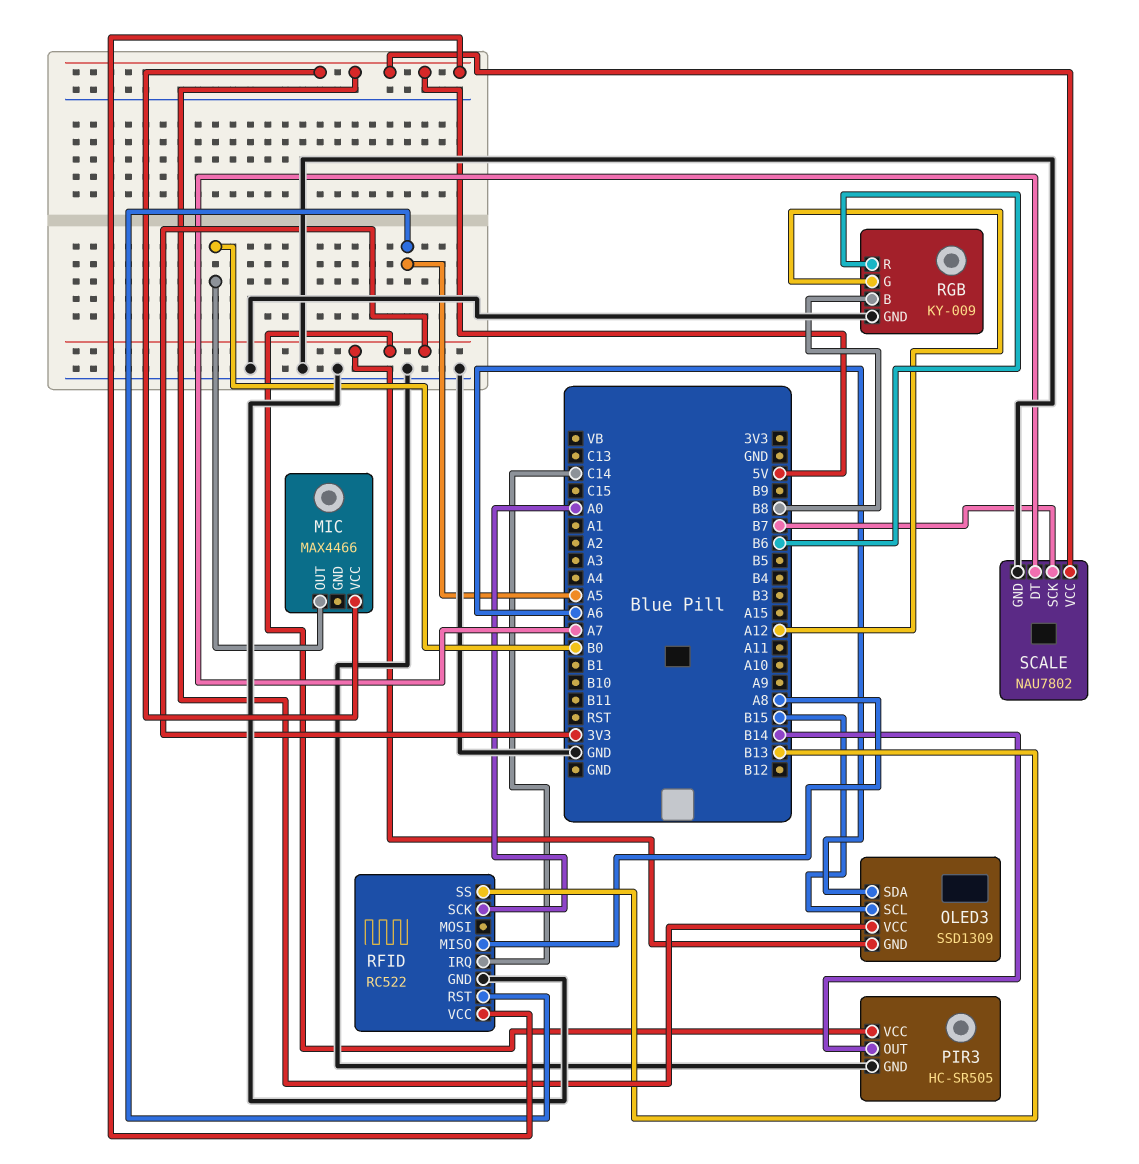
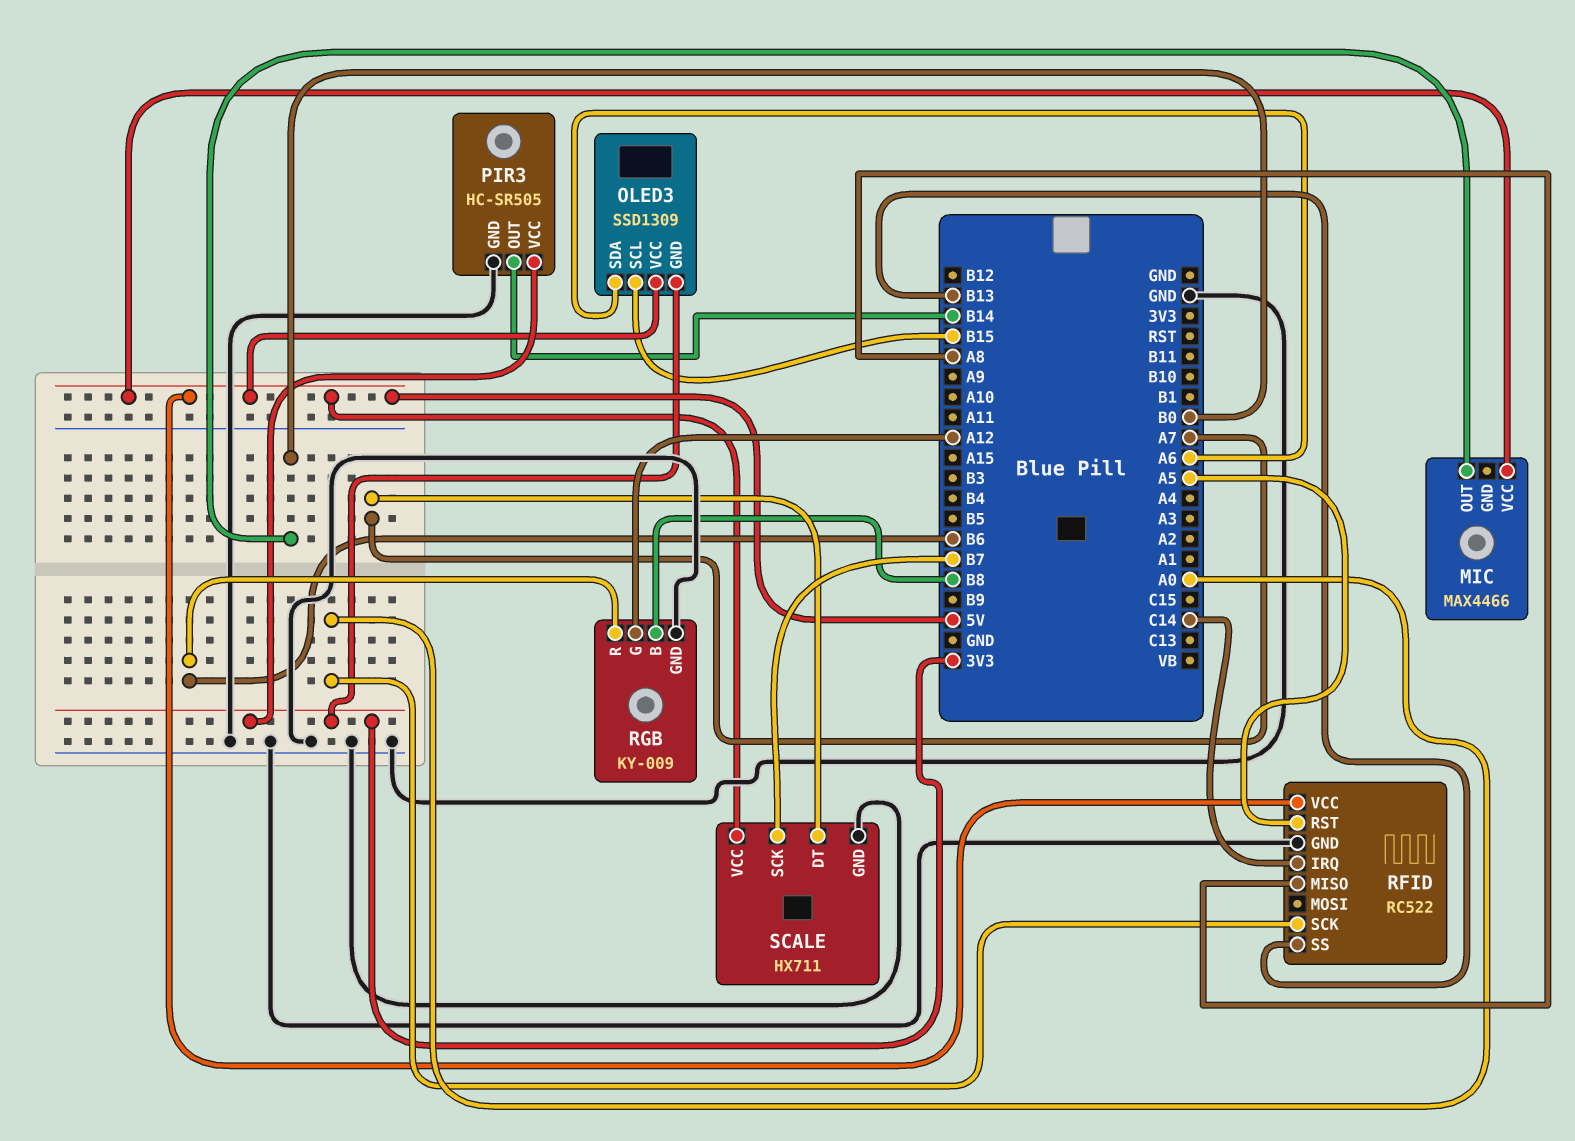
SCALE: NAU7802 -> HX711

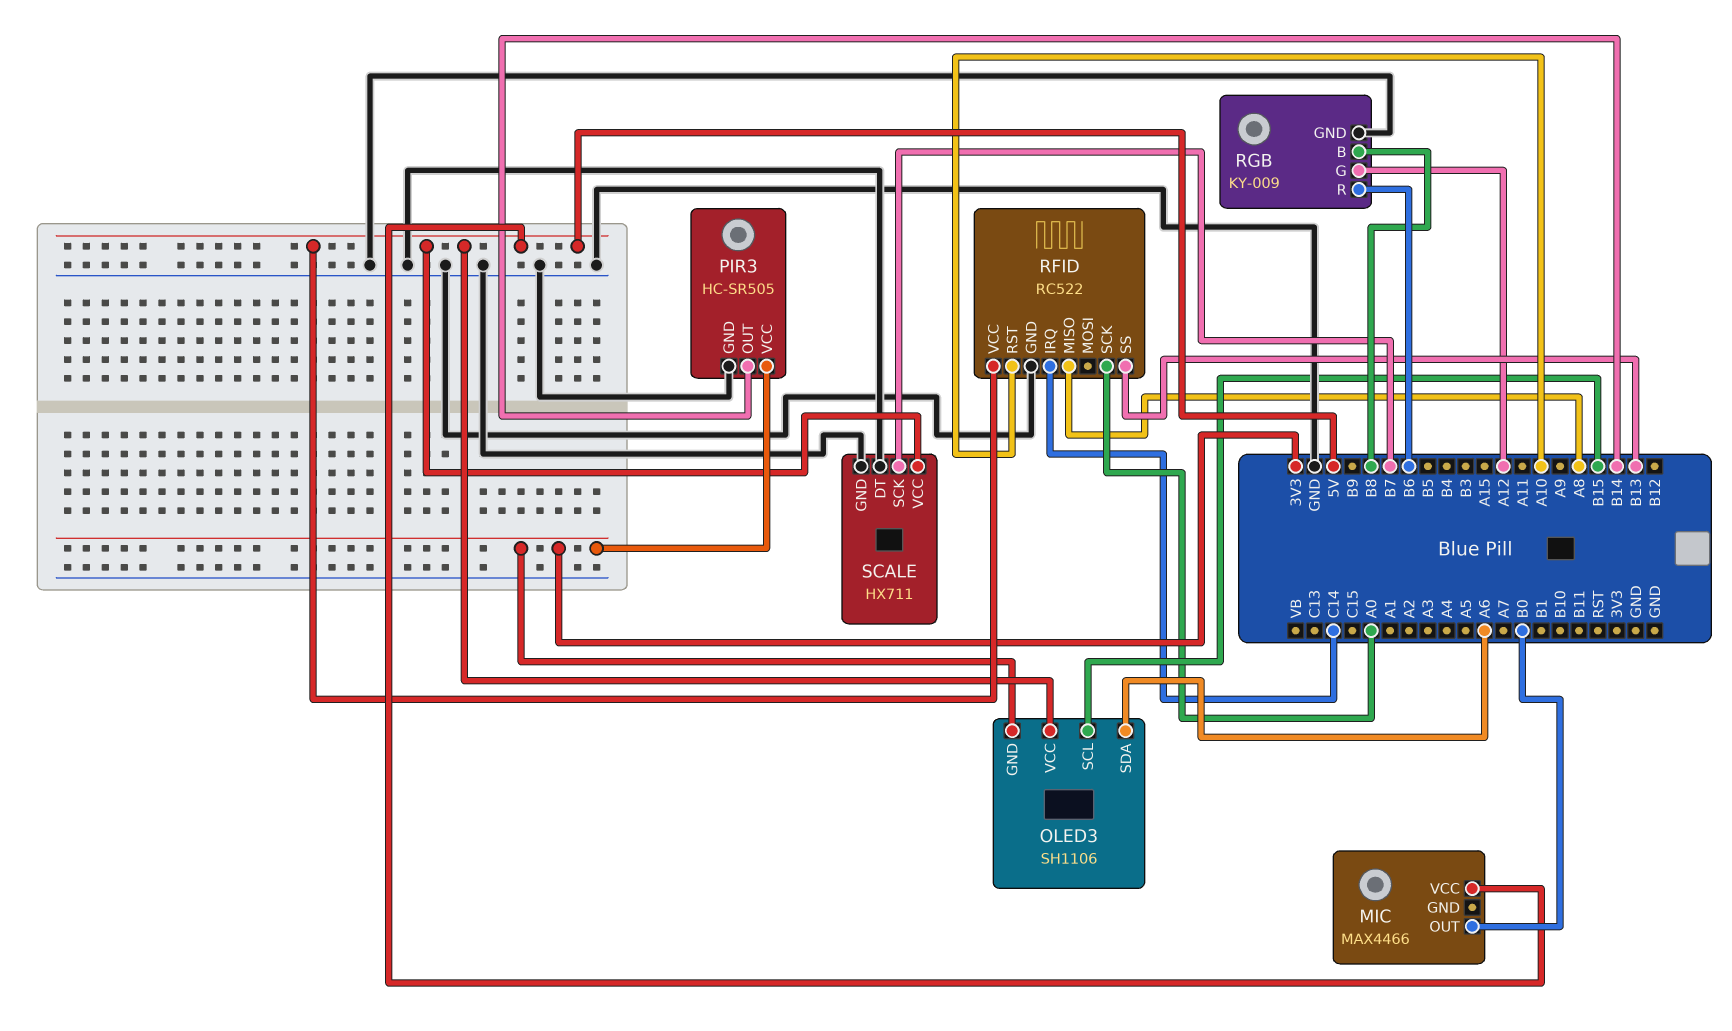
OLED3: SSD1309 -> SH1106
RFID pin RST: A5 -> A10
SCALE pin DT: A7 -> GND

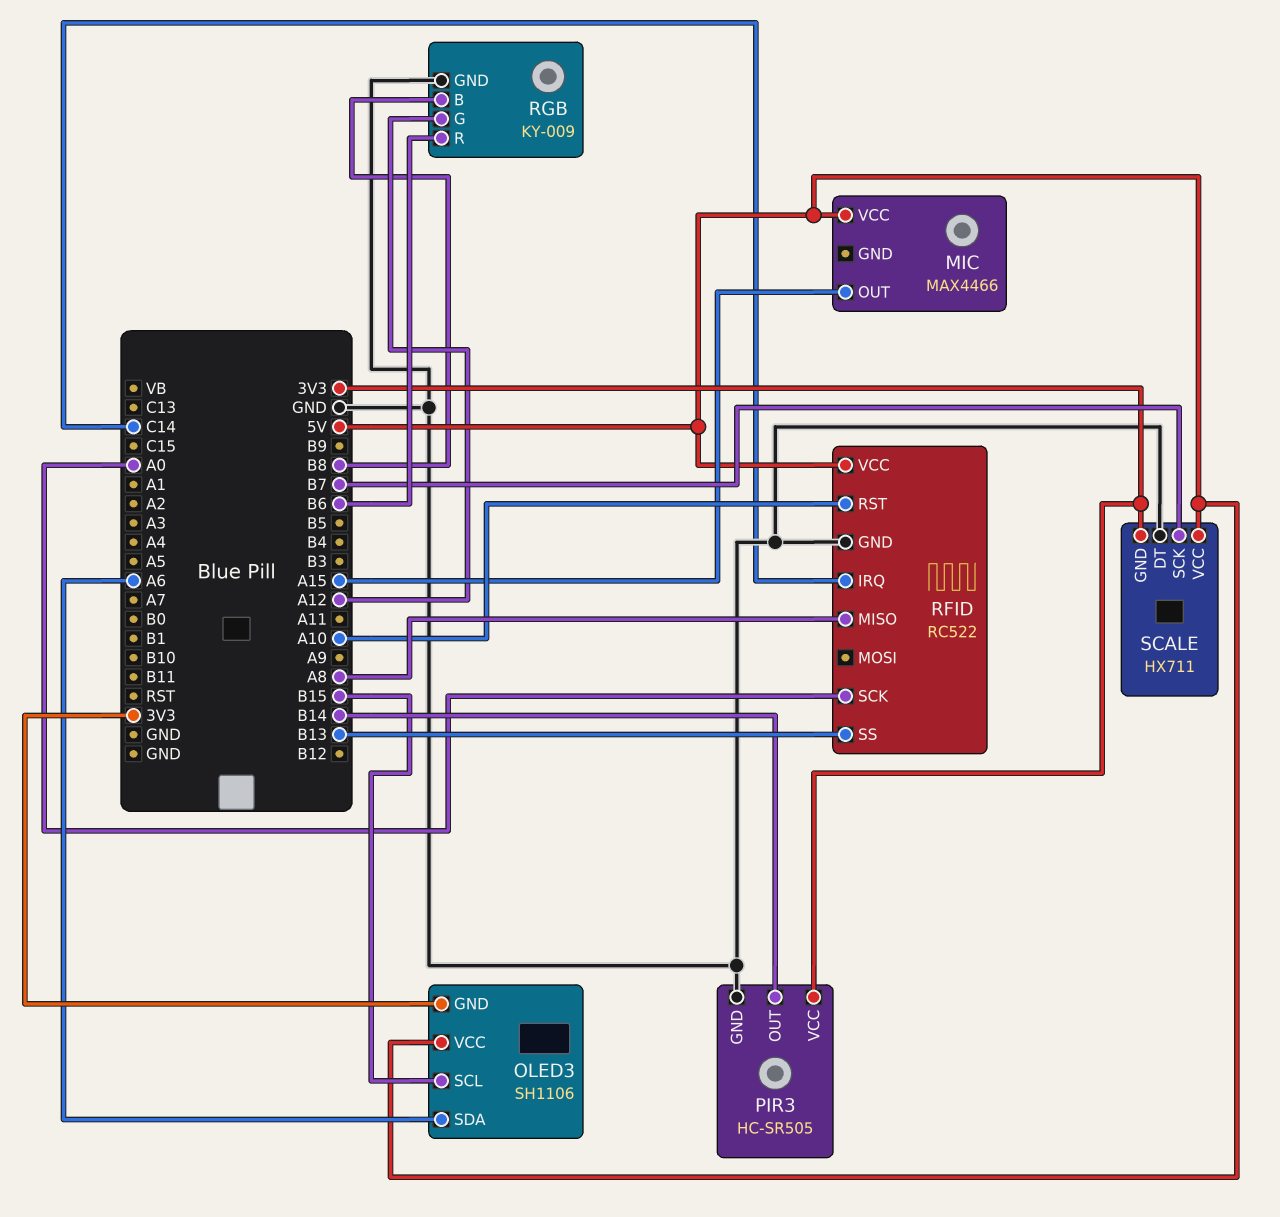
MIC pin OUT: B0 -> A15
SCALE pin GND: GND -> 3V3

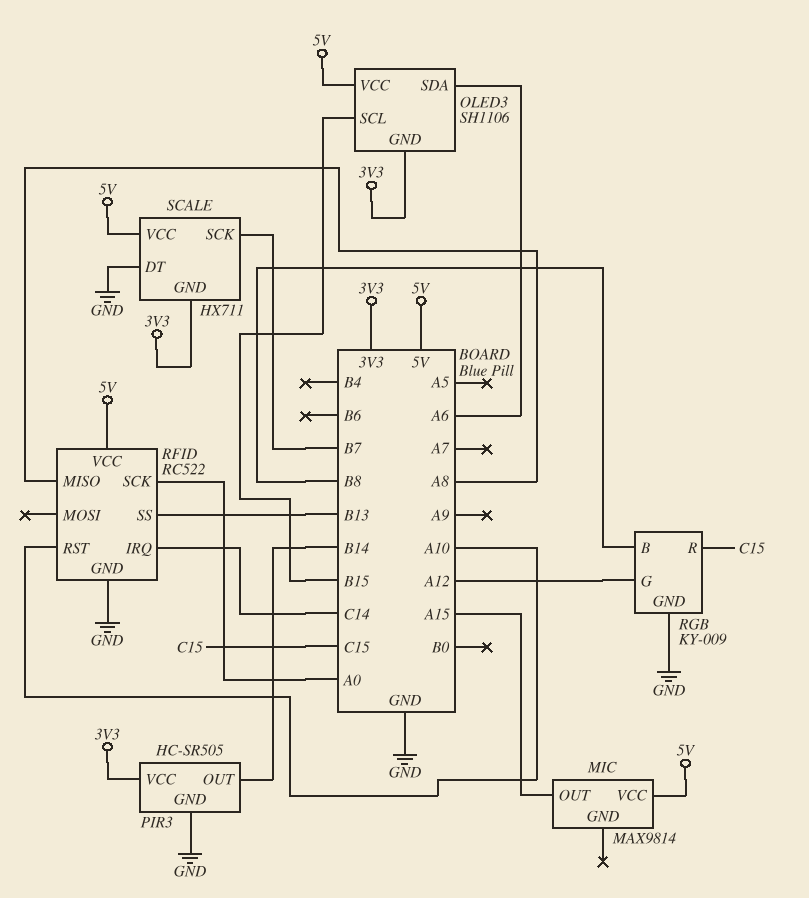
MIC: MAX4466 -> MAX9814
RGB pin R: B6 -> C15

